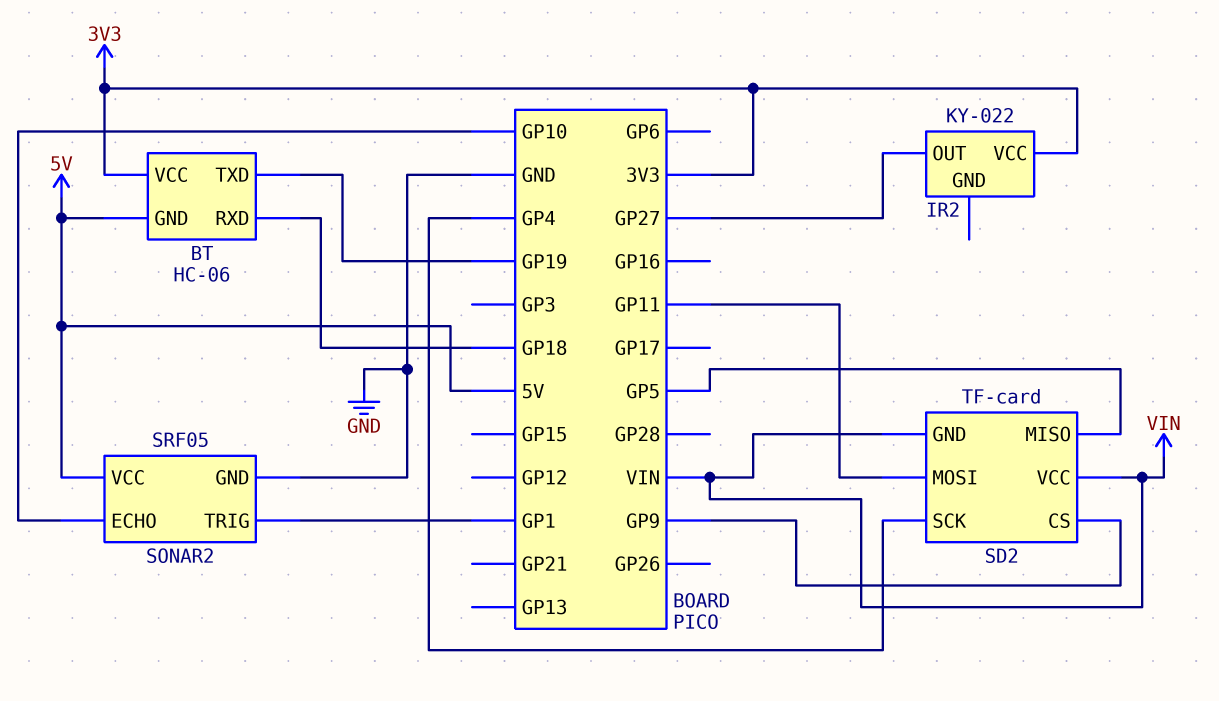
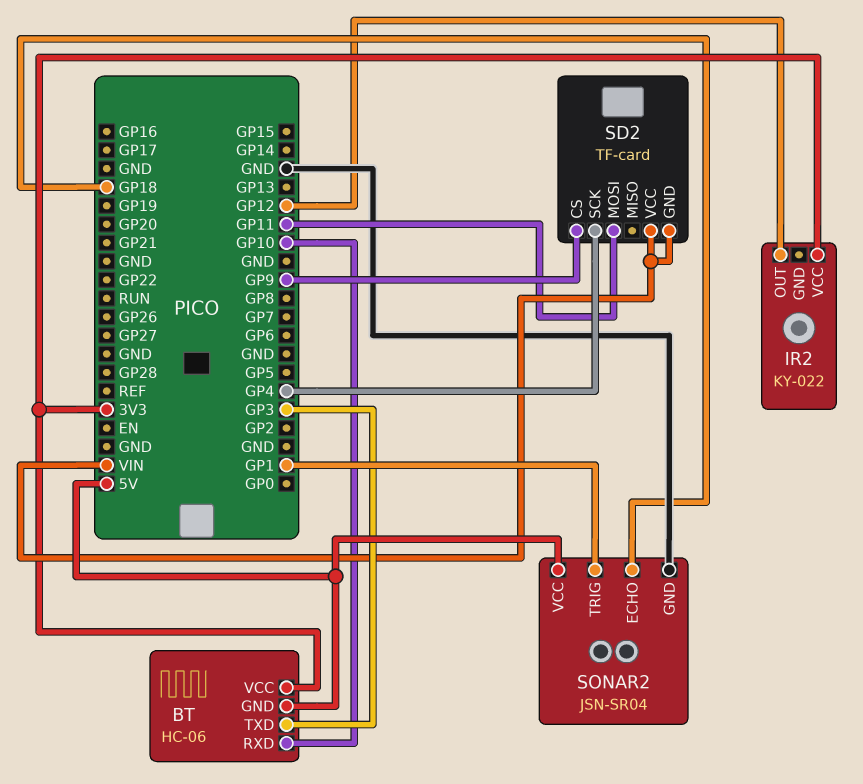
BT pin RXD: GP18 -> GP10
BT pin TXD: GP19 -> GP3
IR2 pin OUT: GP27 -> GP12
SD2 pin MISO: GP5 -> none
SONAR2: SRF05 -> JSN-SR04
SONAR2 pin ECHO: GP10 -> GP18

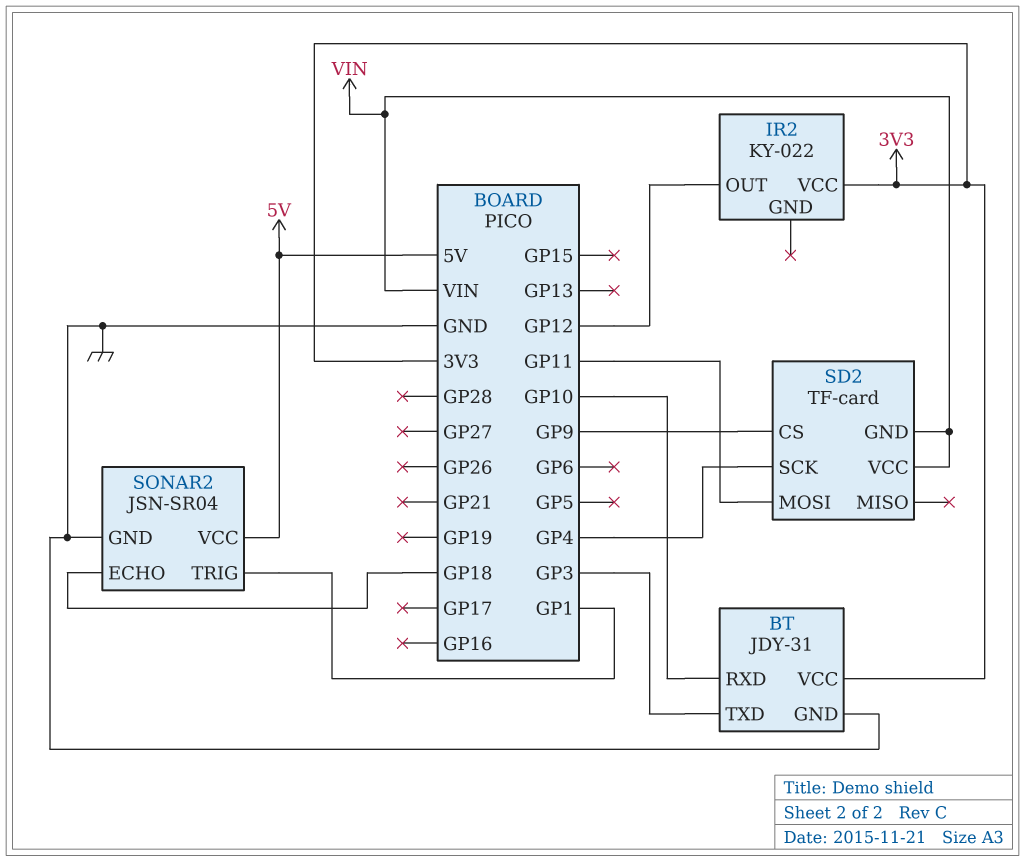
BT: HC-06 -> JDY-31
BT pin GND: 5V -> GND

